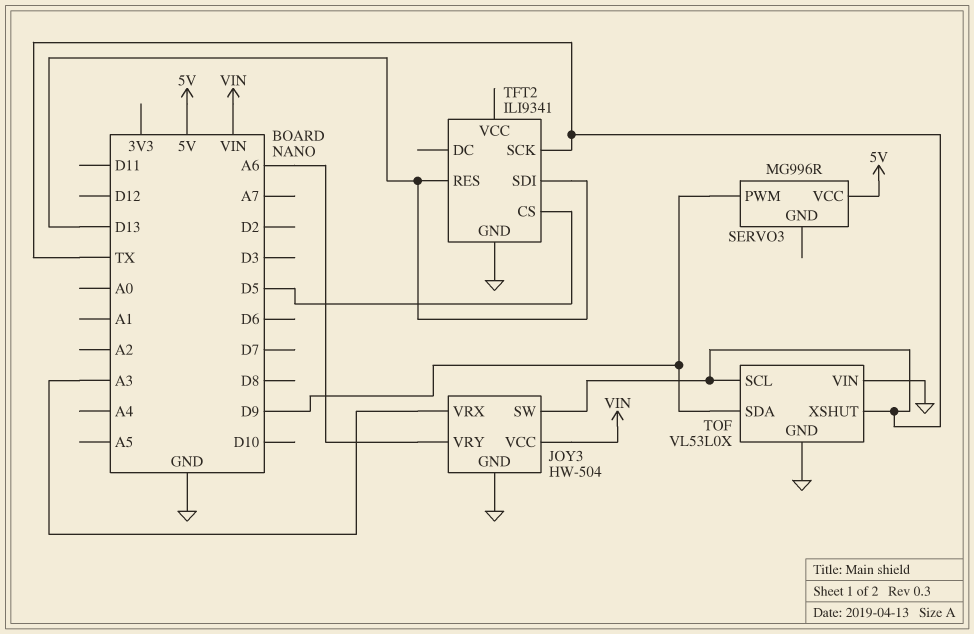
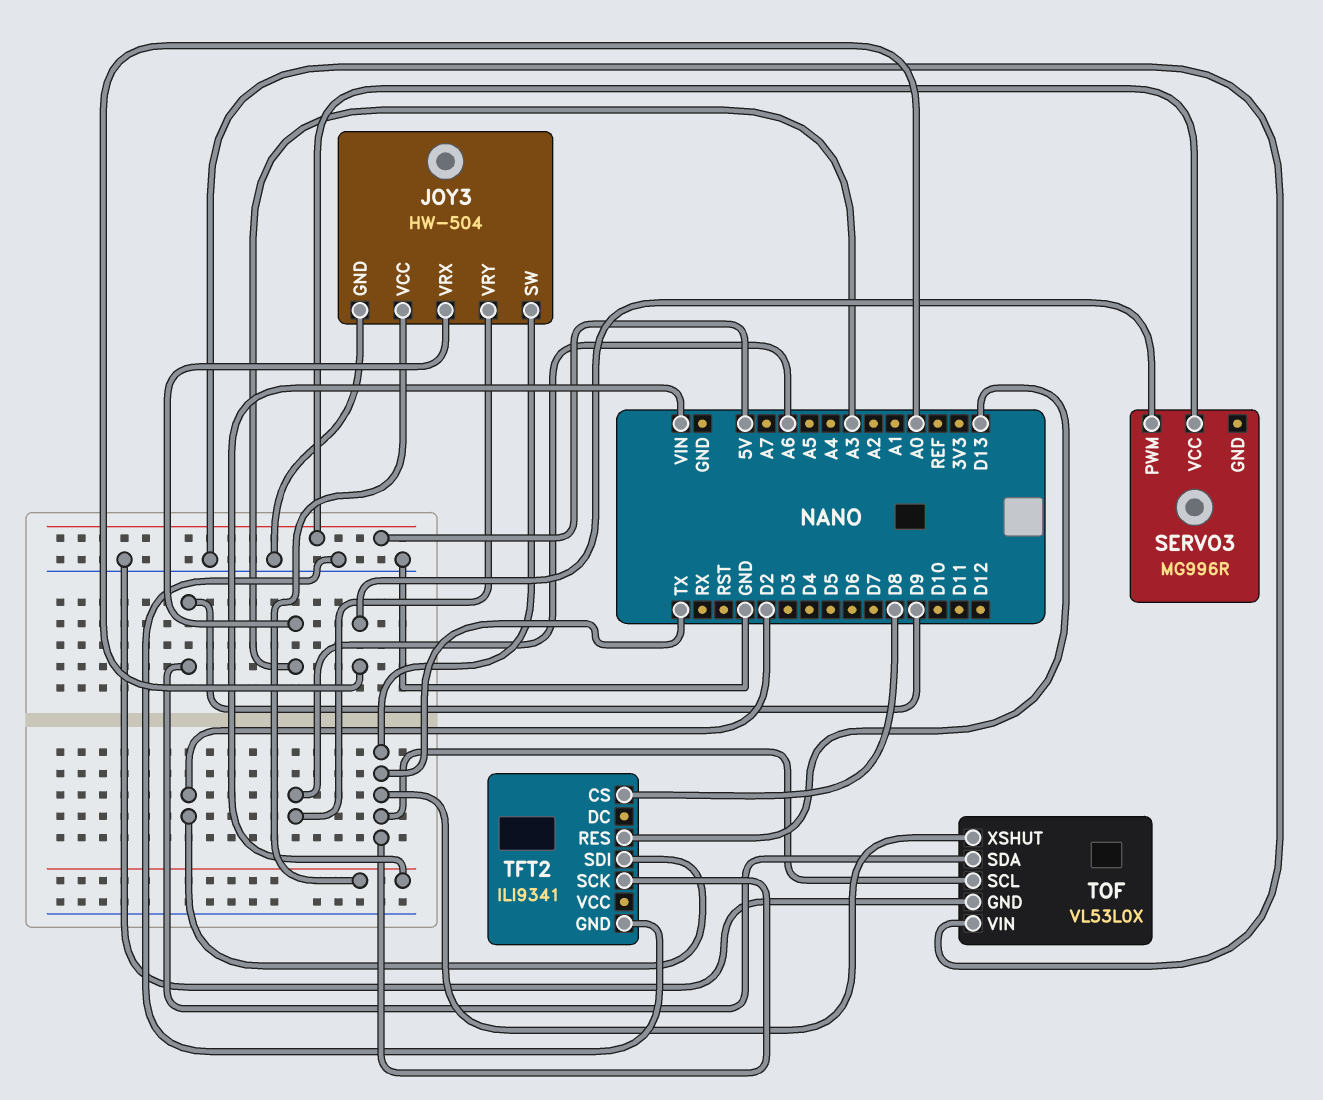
SERVO3 pin PWM: D9 -> A0
TFT2 pin CS: D5 -> D8
TFT2 pin SDI: D13 -> D2

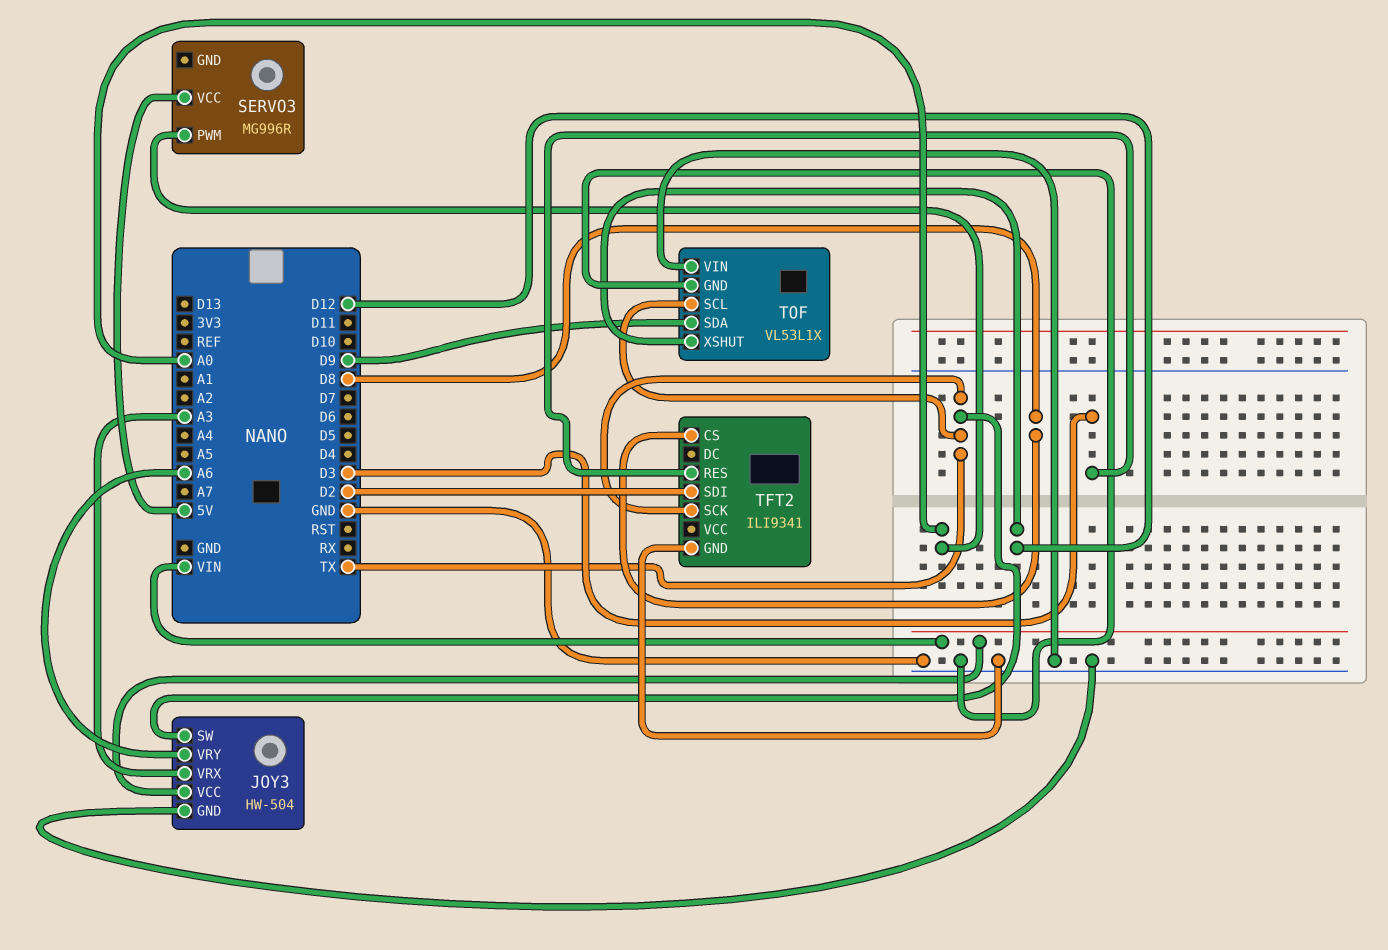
TFT2 pin RES: D13 -> D3
TOF: VL53L0X -> VL53L1X
TOF pin XSHUT: TX -> D12

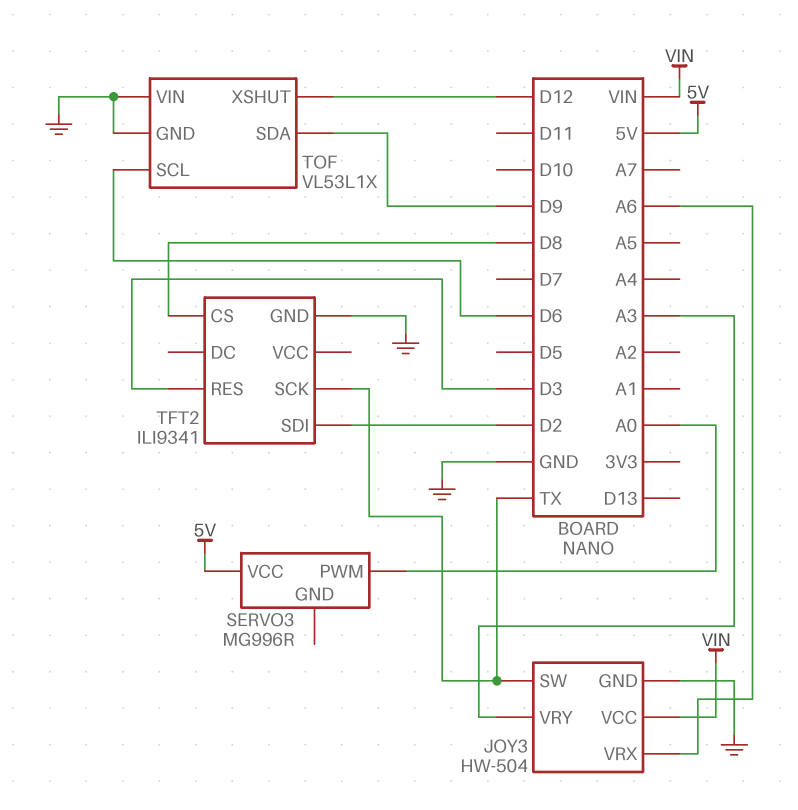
JOY3 pin VRX: A3 -> A6
JOY3 pin VRY: A6 -> A3
TOF pin SCL: TX -> D6

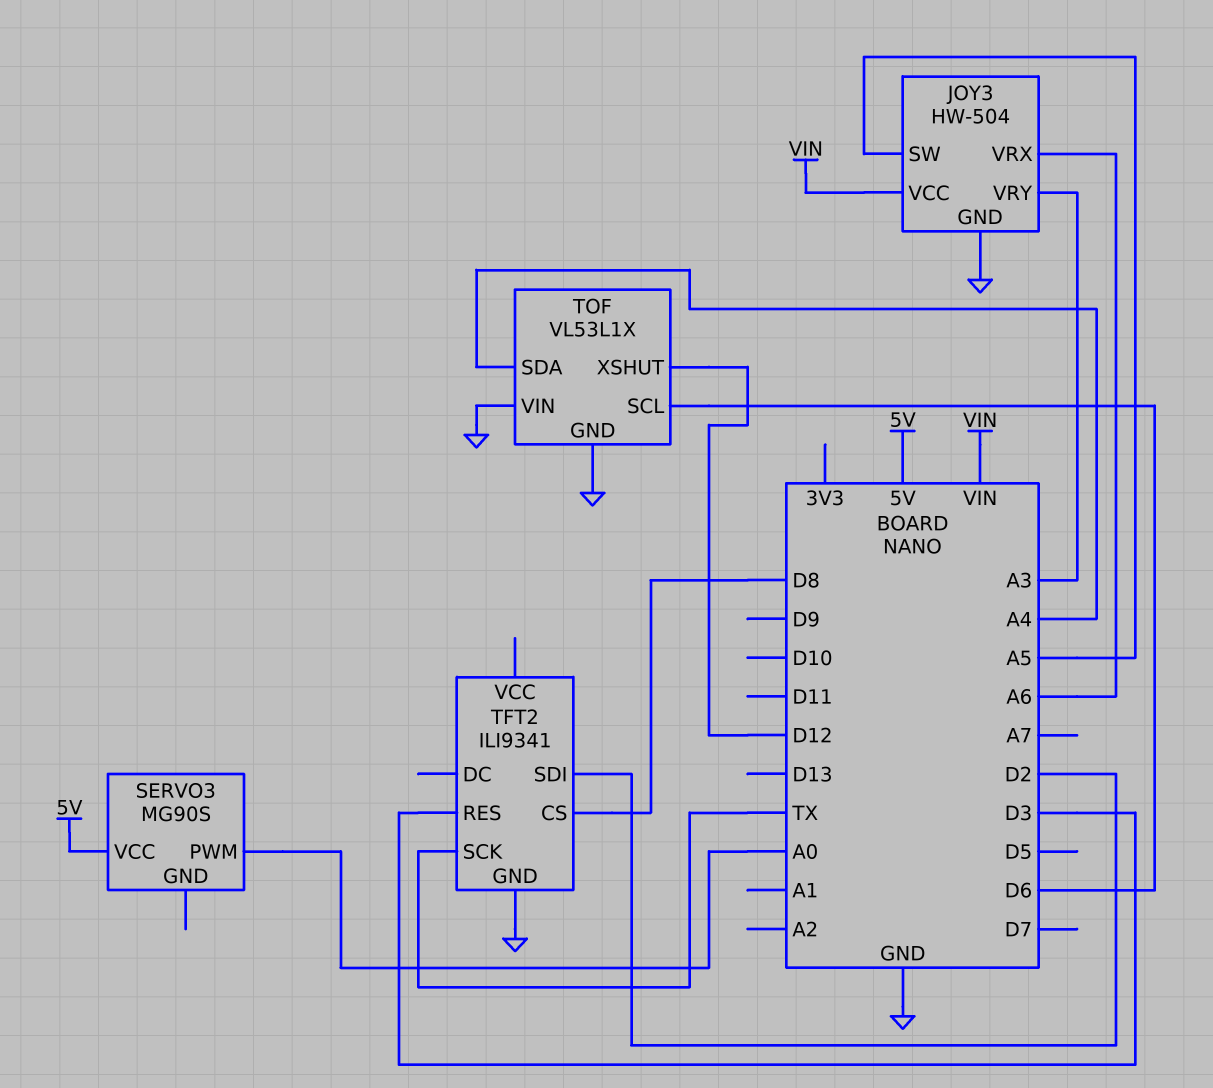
JOY3 pin SW: TX -> A5
SERVO3: MG996R -> MG90S
TOF pin SDA: D9 -> A4

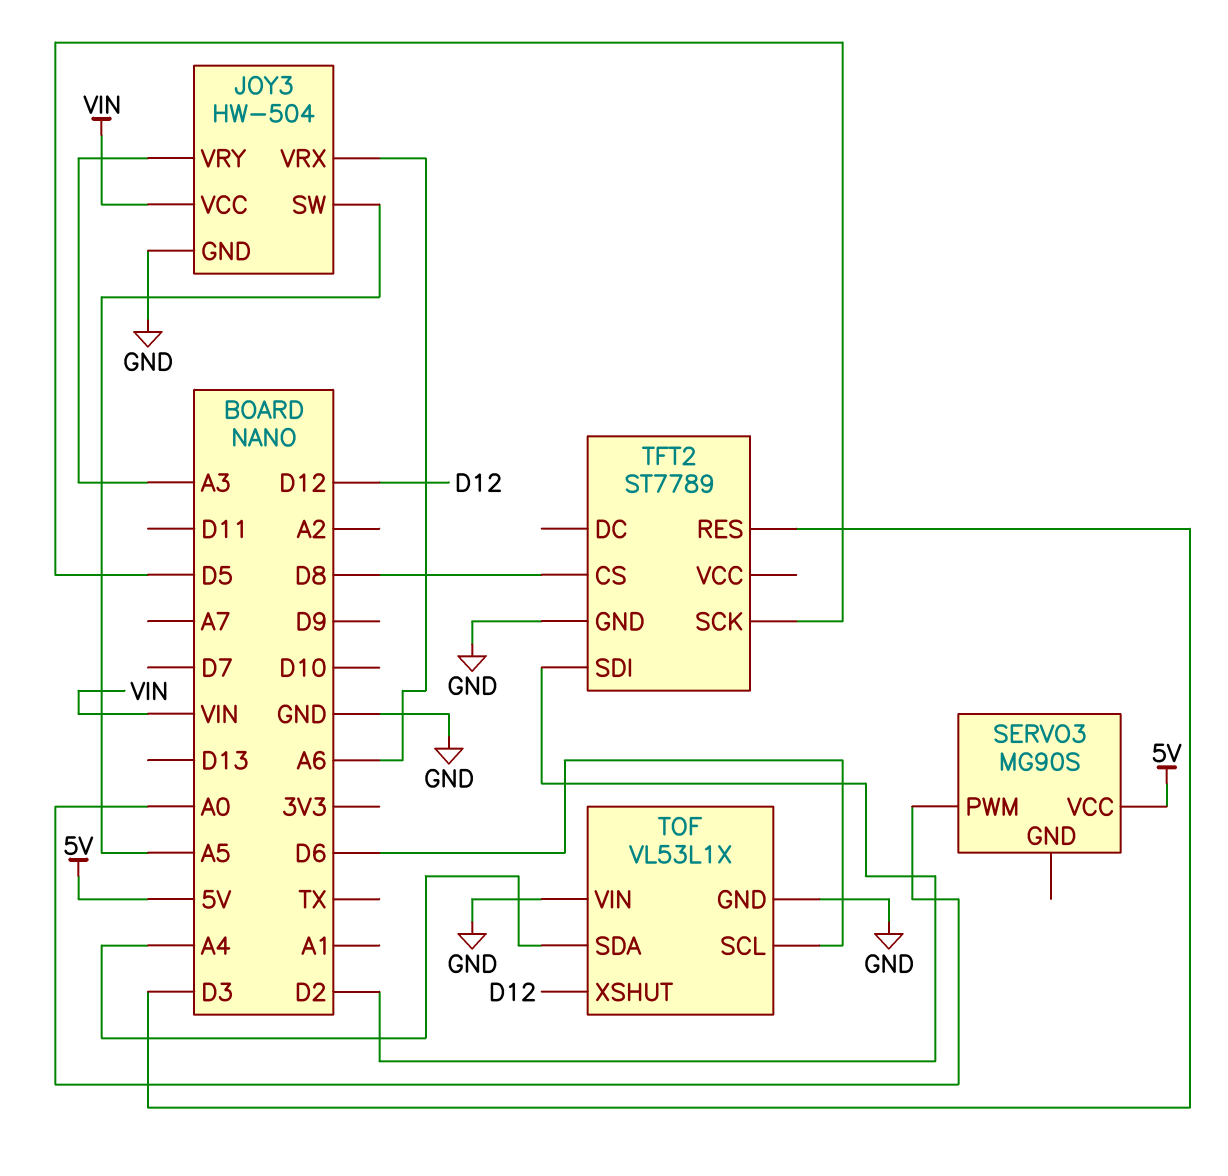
TFT2: ILI9341 -> ST7789
TFT2 pin SCK: TX -> D5

